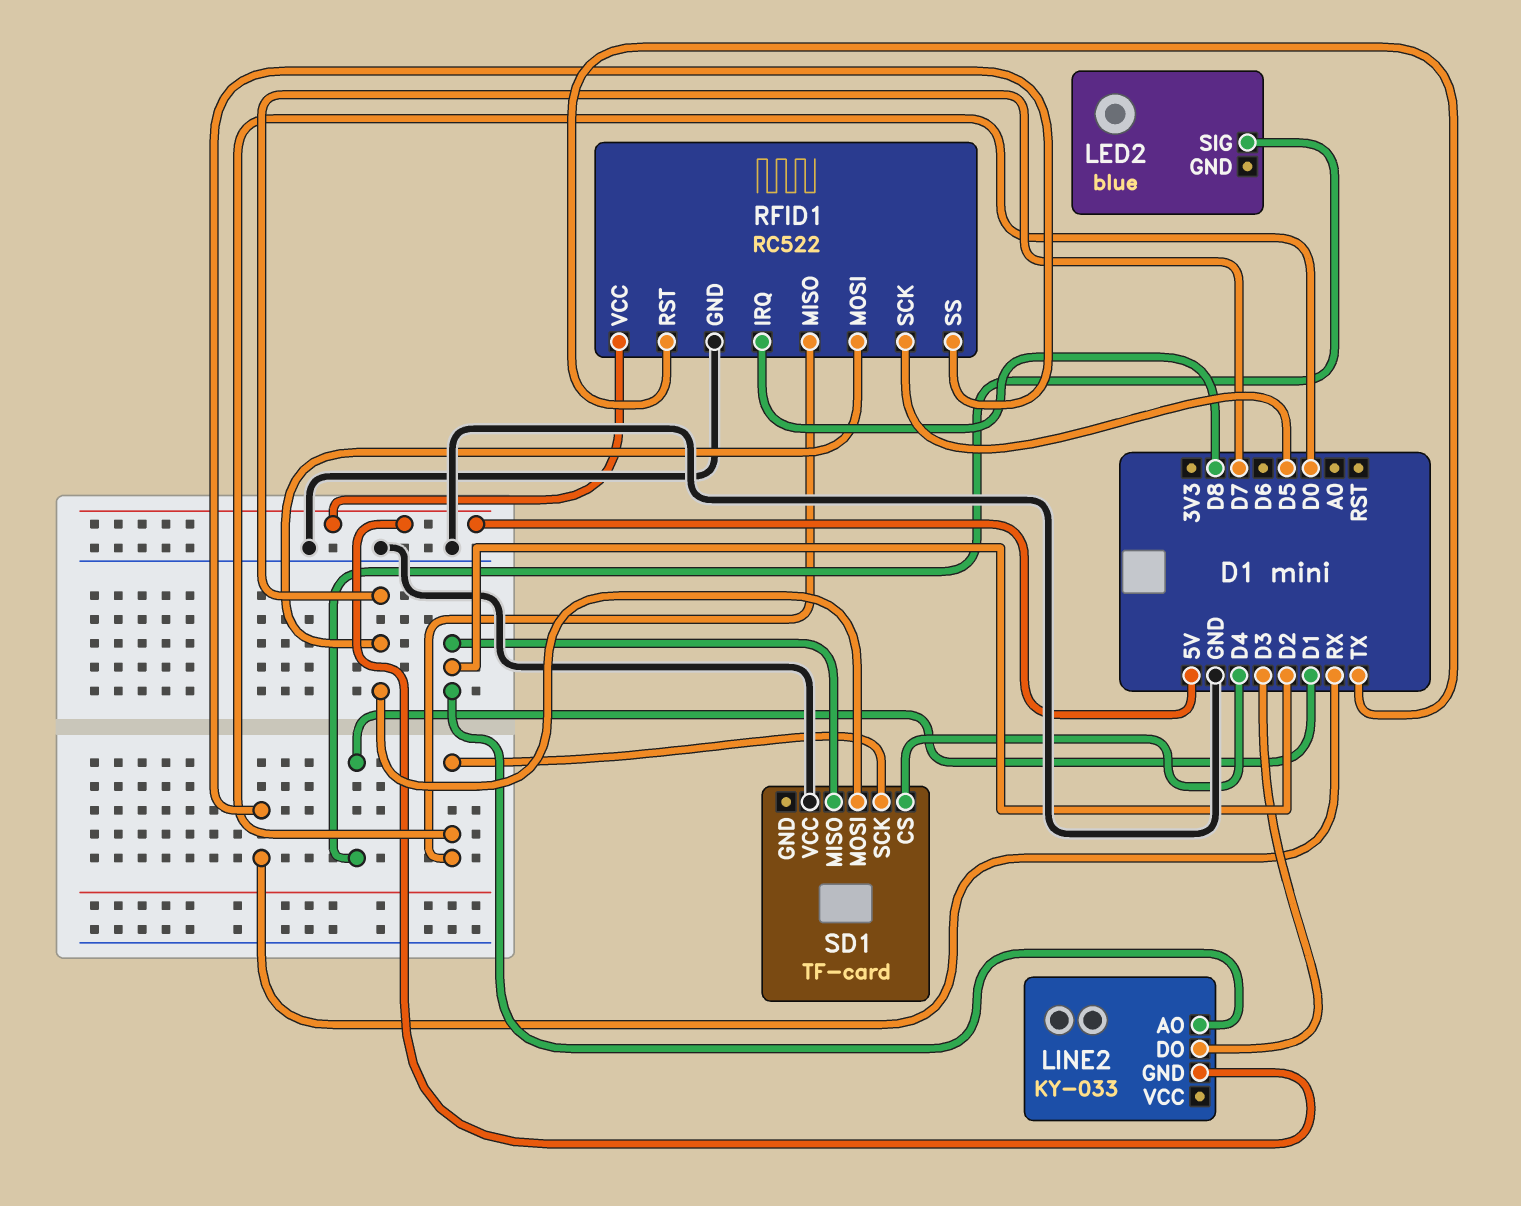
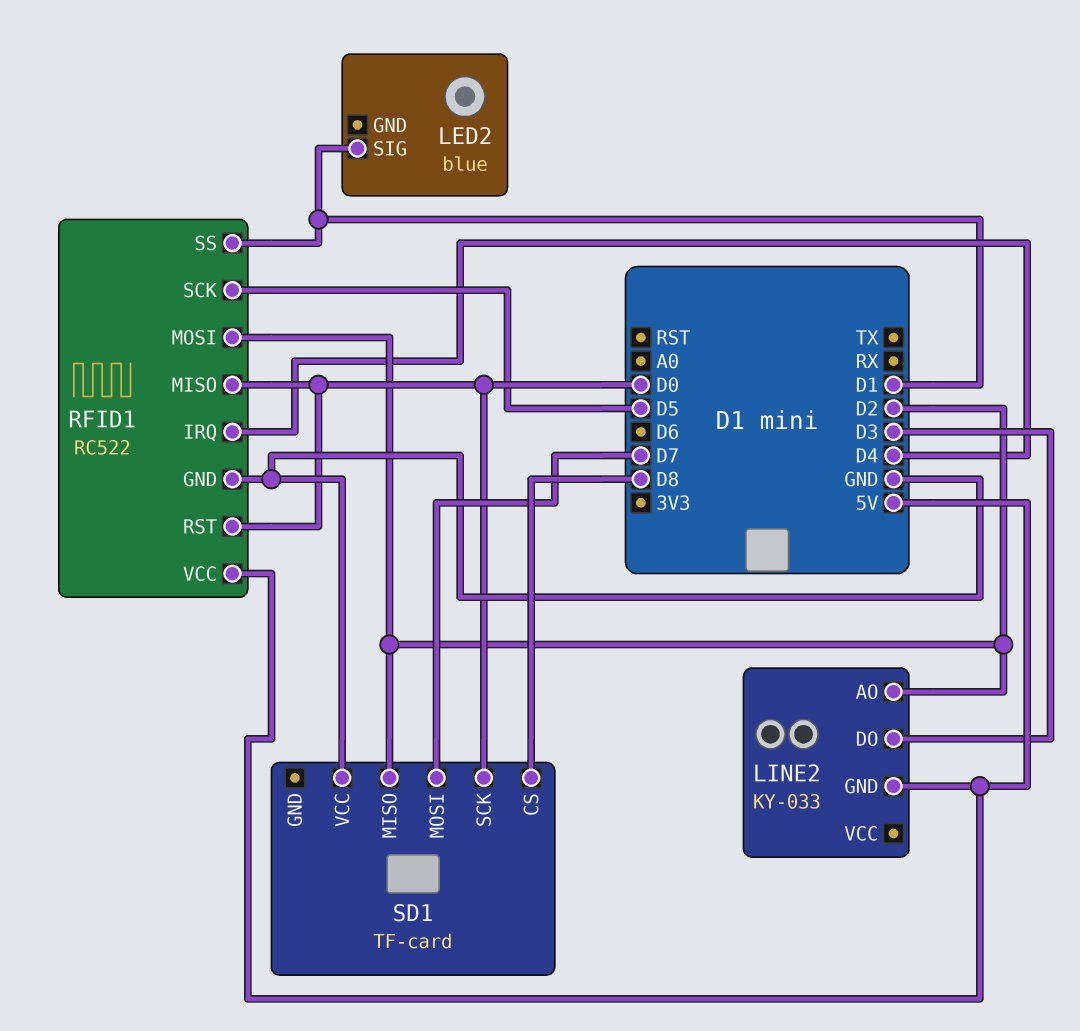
RFID1 pin IRQ: D8 -> D4
RFID1 pin MOSI: D7 -> D2
RFID1 pin RST: TX -> D0
RFID1 pin SS: RX -> D1
SD1 pin CS: D4 -> D8

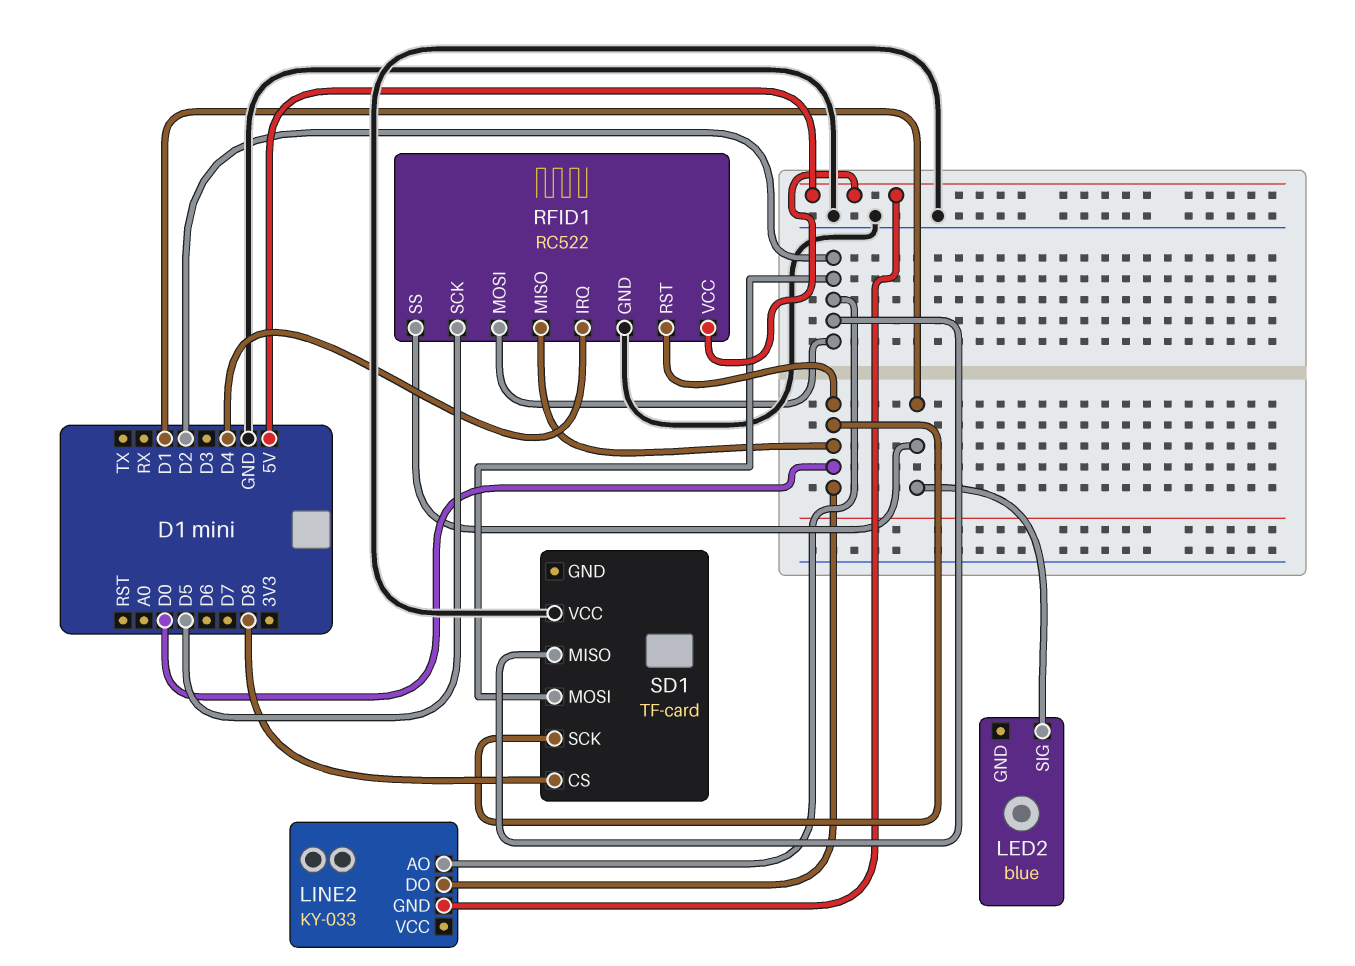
LINE2 pin DO: D3 -> D0
SD1 pin MOSI: D7 -> D2

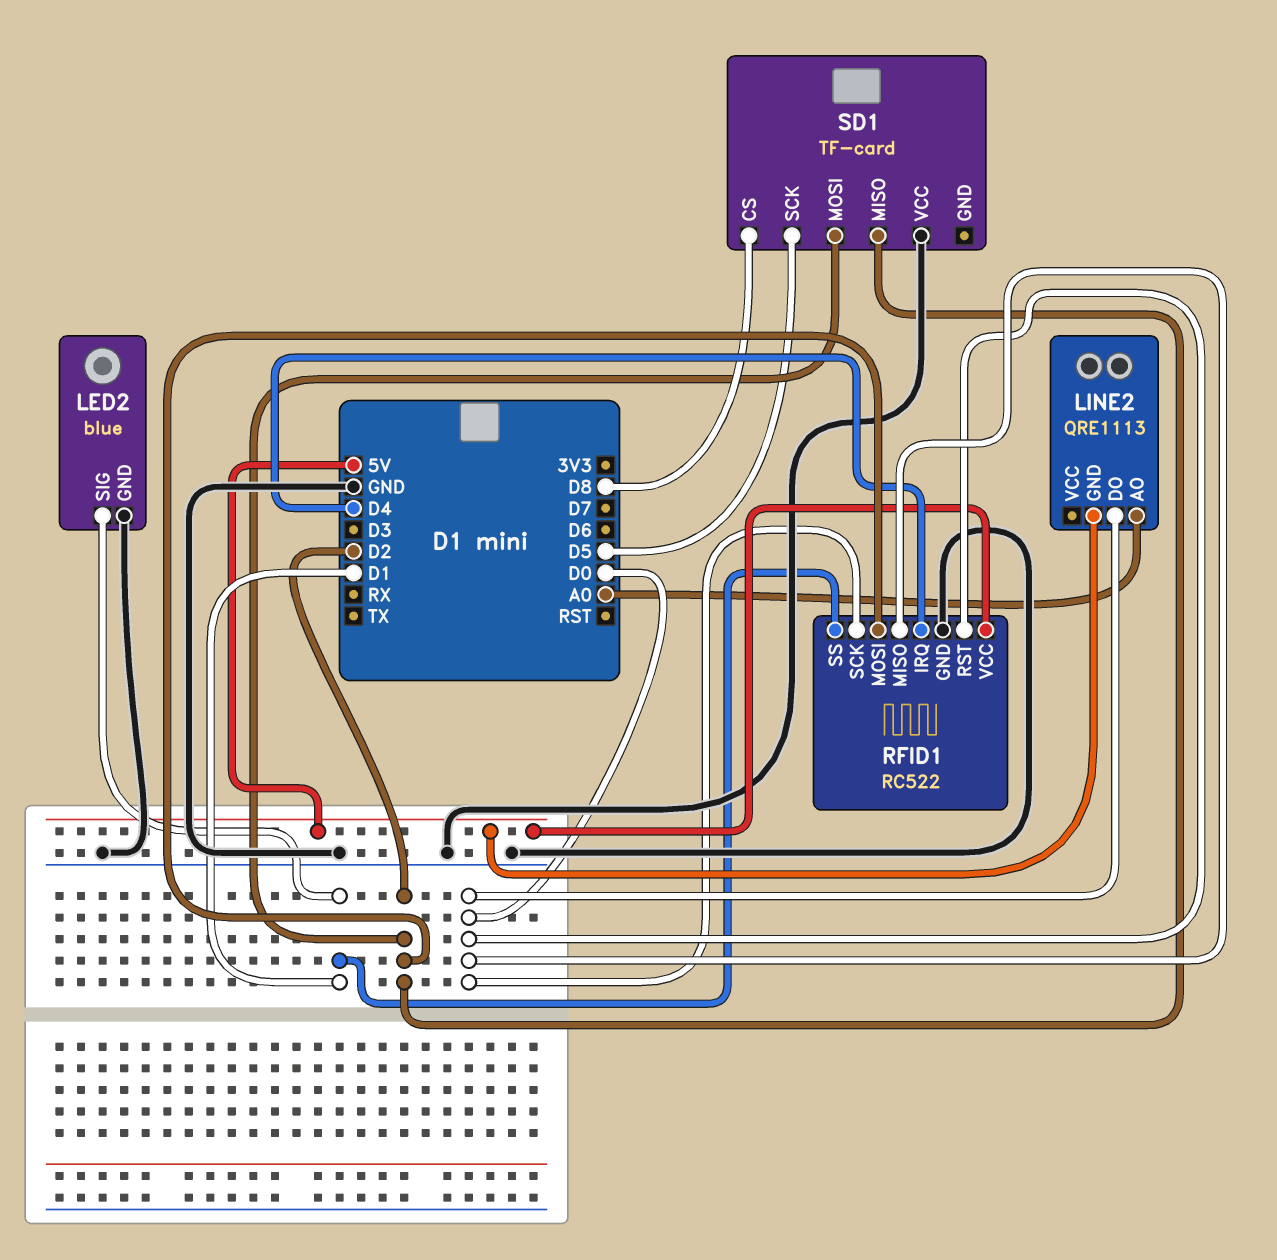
LED2 pin GND: none -> GND
LINE2: KY-033 -> QRE1113
LINE2 pin AO: D2 -> A0
RFID1 pin SCK: D5 -> D0
SD1 pin SCK: D0 -> D5

